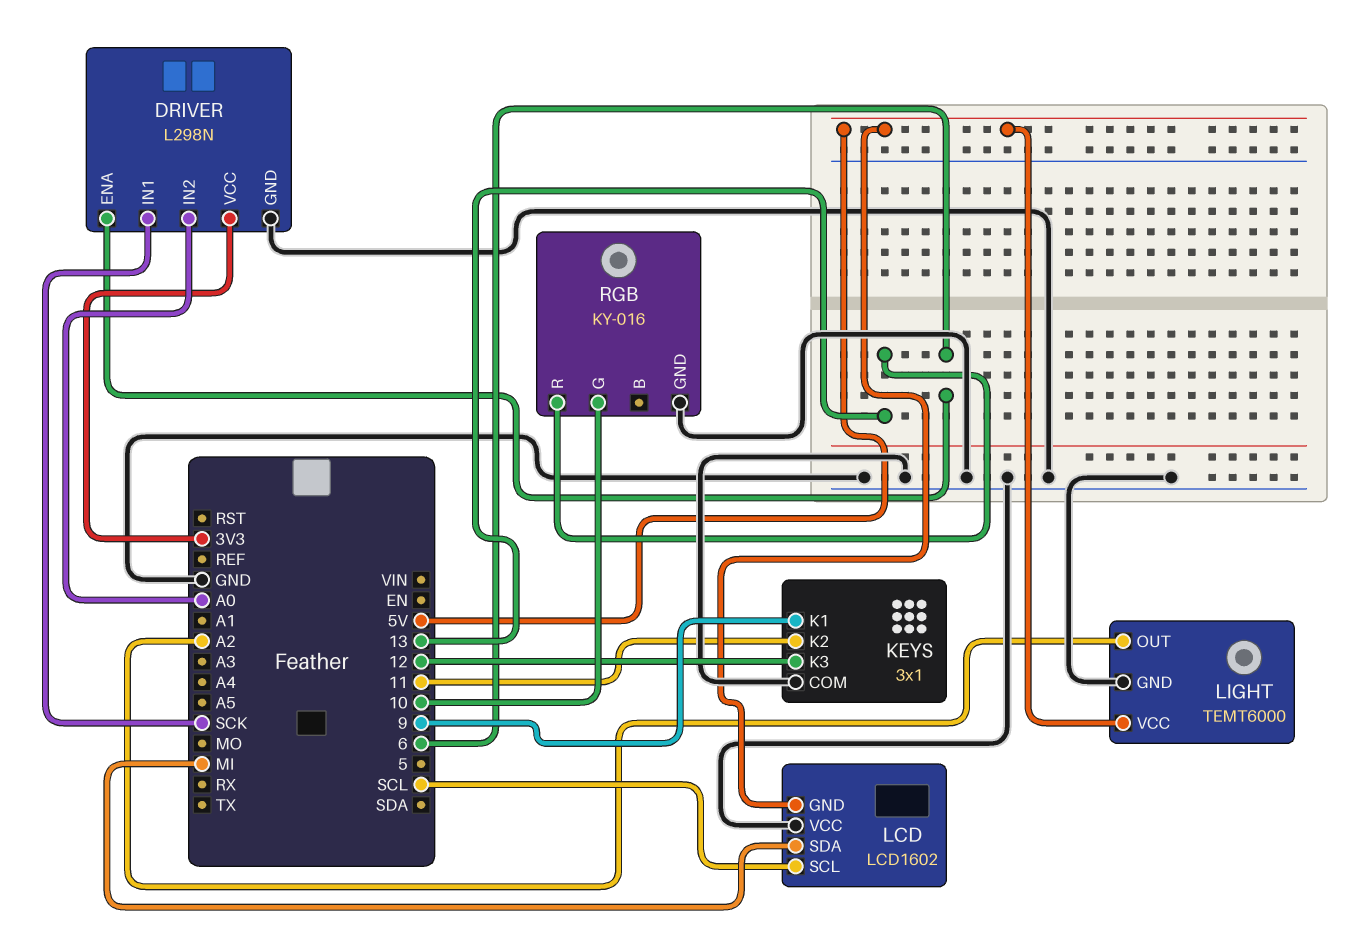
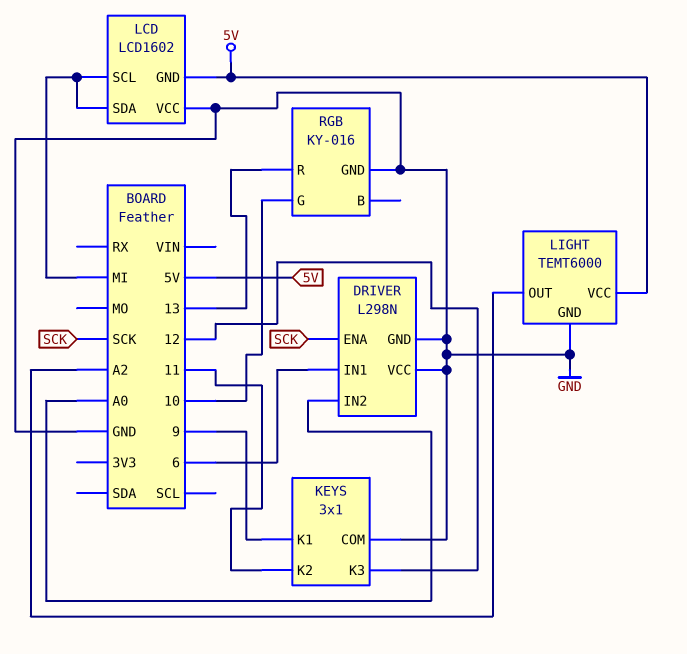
DRIVER pin ENA: 6 -> SCK
DRIVER pin IN1: SCK -> 6
DRIVER pin VCC: 3V3 -> GND
LCD pin SCL: SCL -> MI

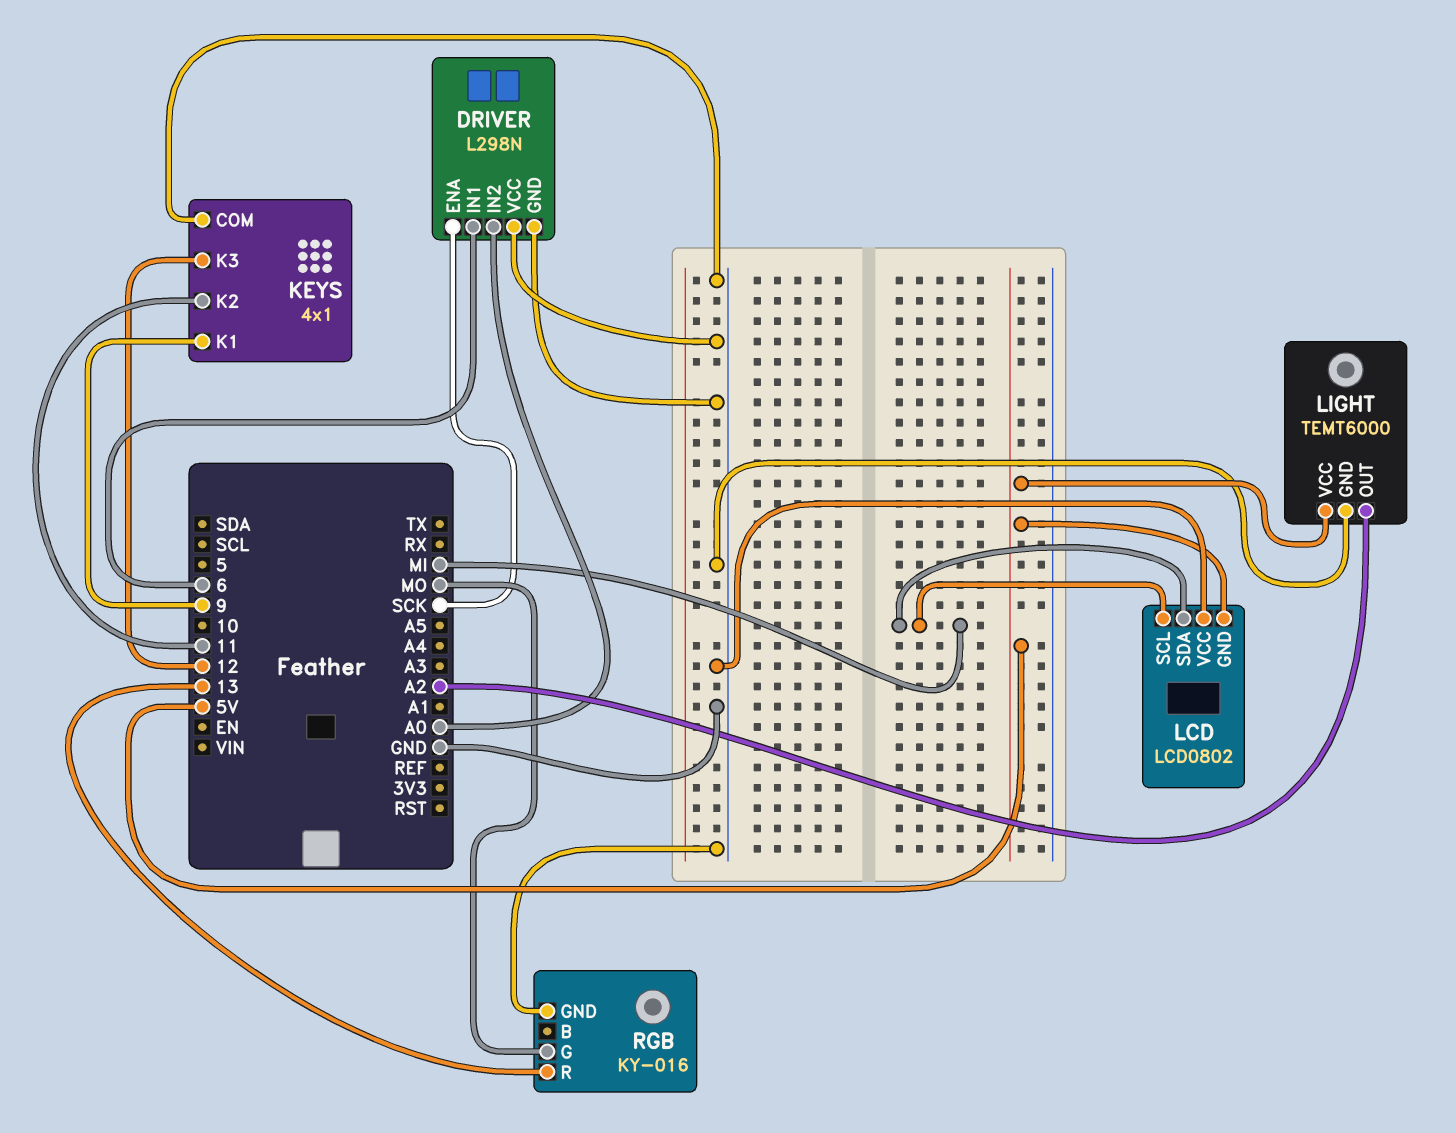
KEYS: 3x1 -> 4x1
LCD: LCD1602 -> LCD0802
RGB pin G: 10 -> MO

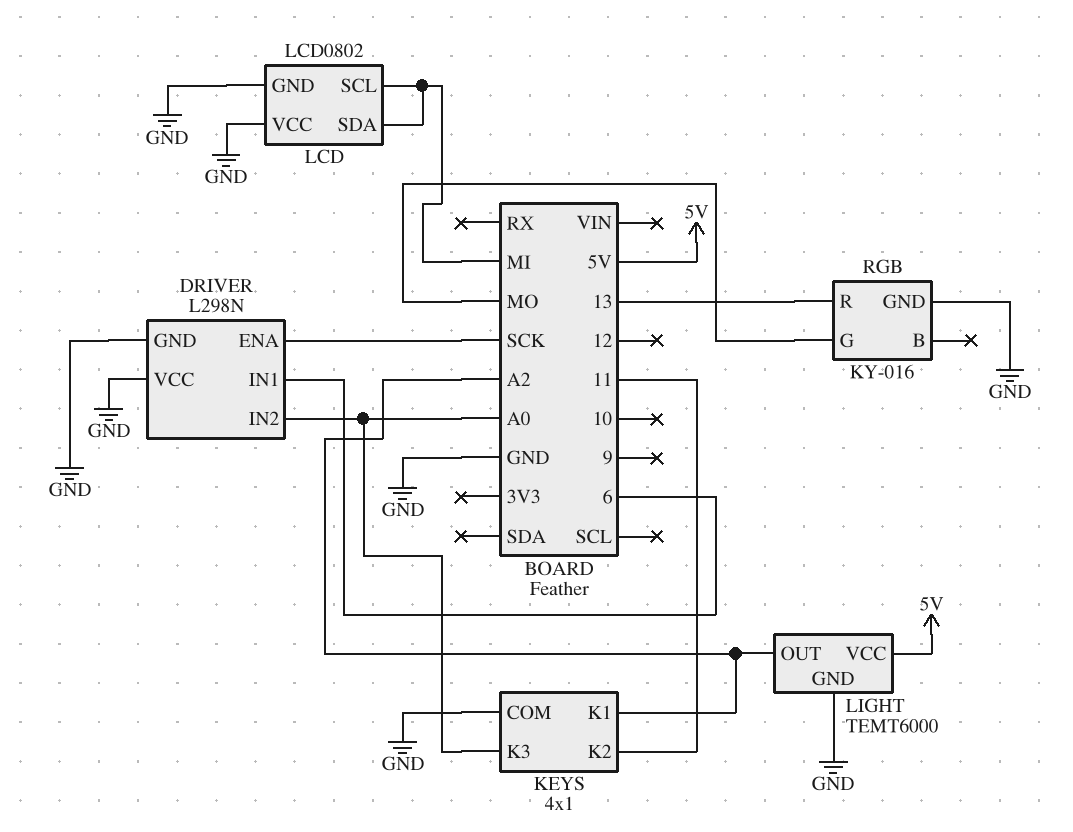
KEYS pin K1: 9 -> A2
KEYS pin K3: 12 -> A0
LCD pin GND: 5V -> GND

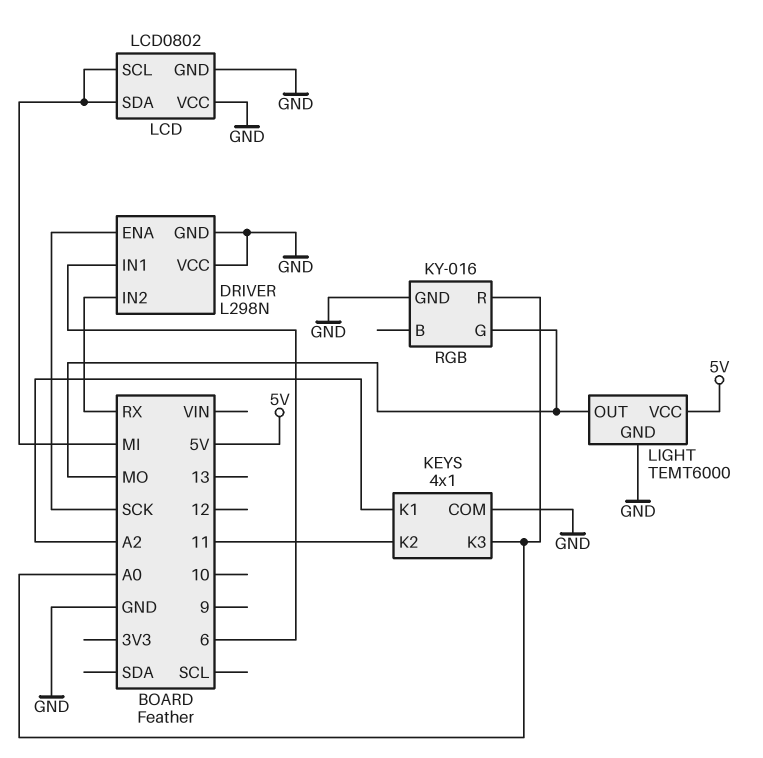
DRIVER pin IN2: A0 -> RX
LIGHT pin OUT: A2 -> MO
RGB pin R: 13 -> A0

